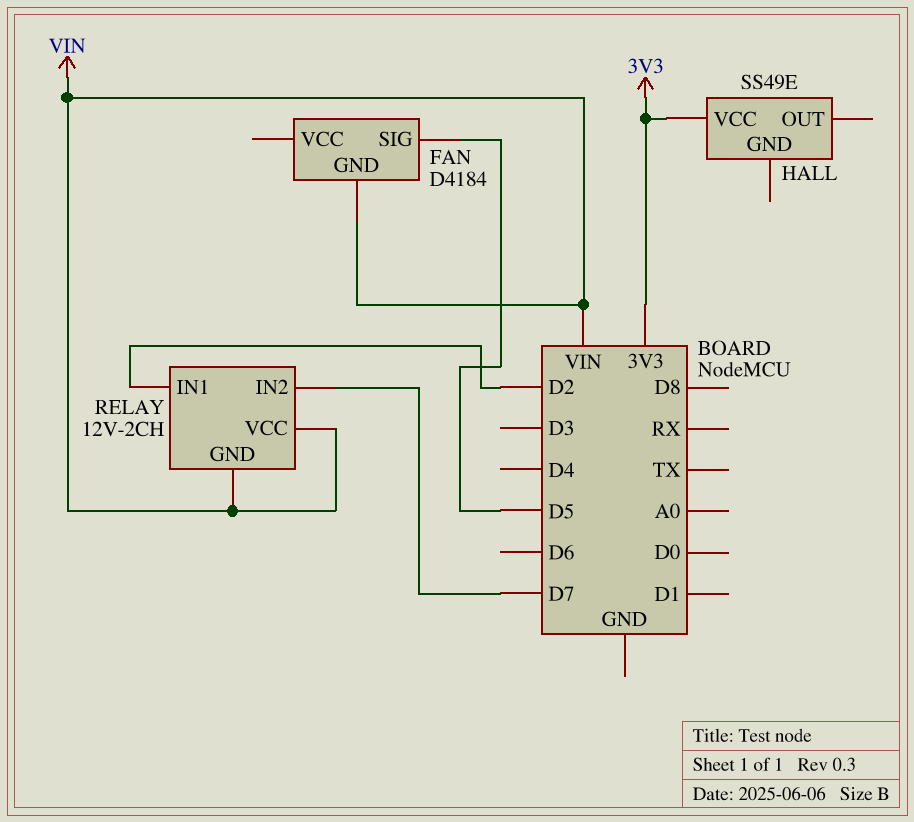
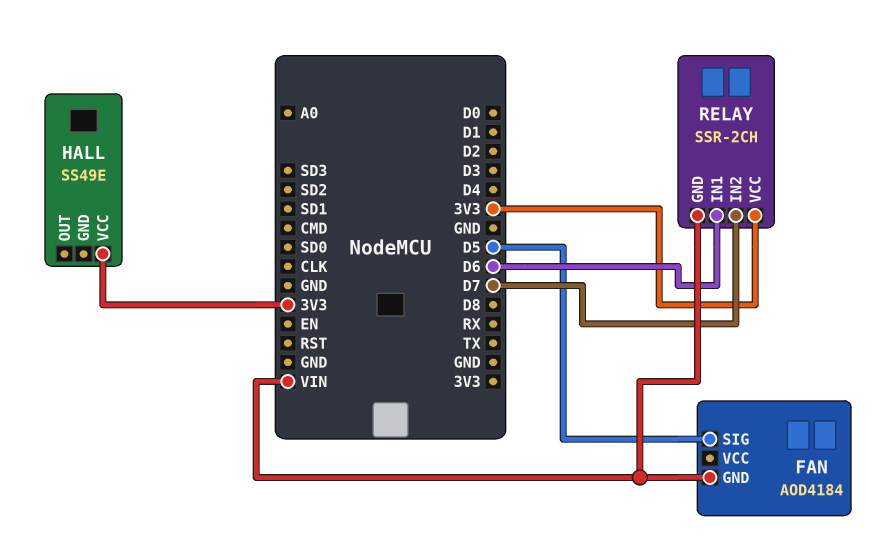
FAN: D4184 -> AOD4184
RELAY: 12V-2CH -> SSR-2CH
RELAY pin IN1: D2 -> D6
RELAY pin VCC: VIN -> 3V3

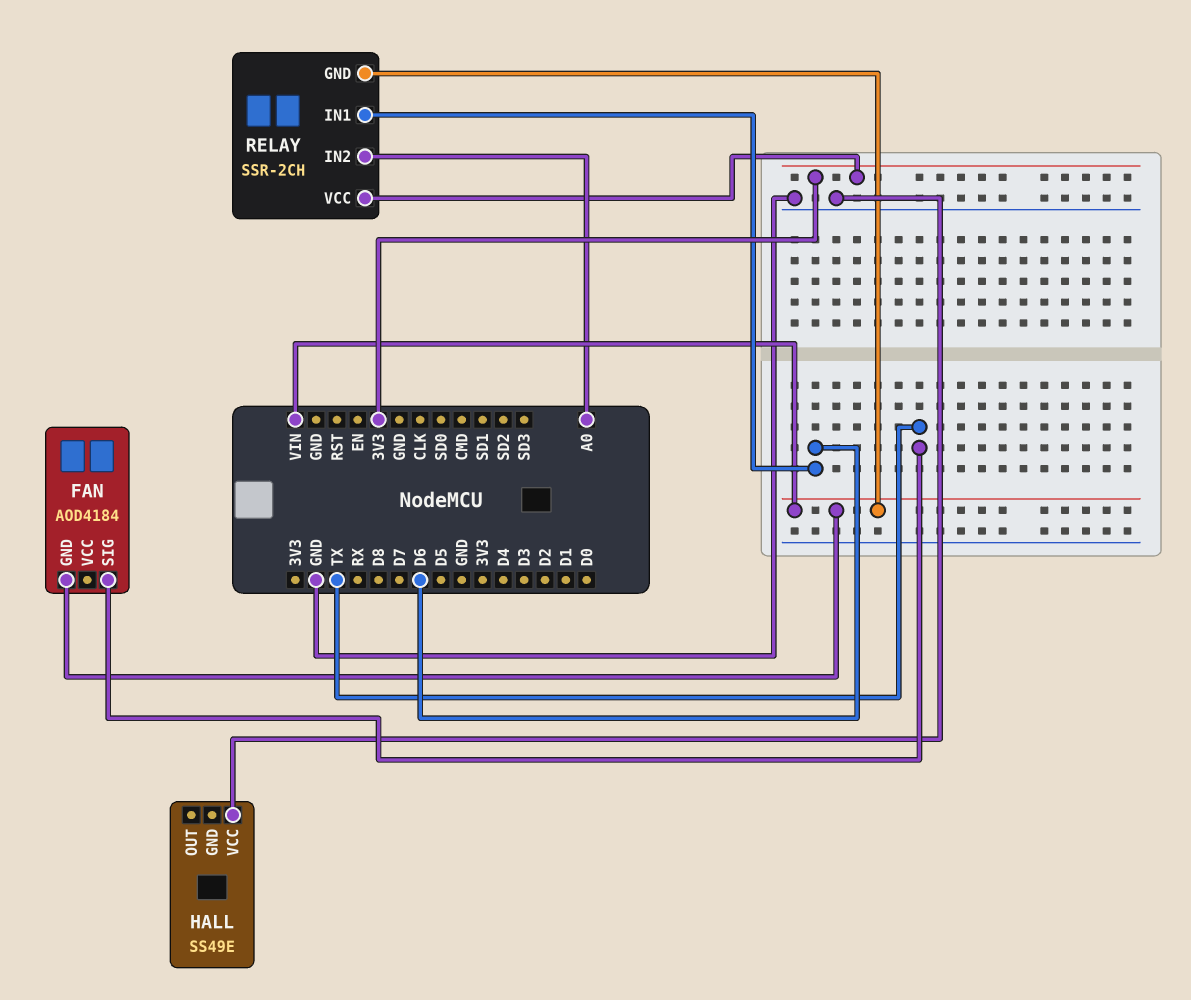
FAN pin SIG: D5 -> TX
HALL pin VCC: 3V3 -> GND
RELAY pin IN2: D7 -> A0

